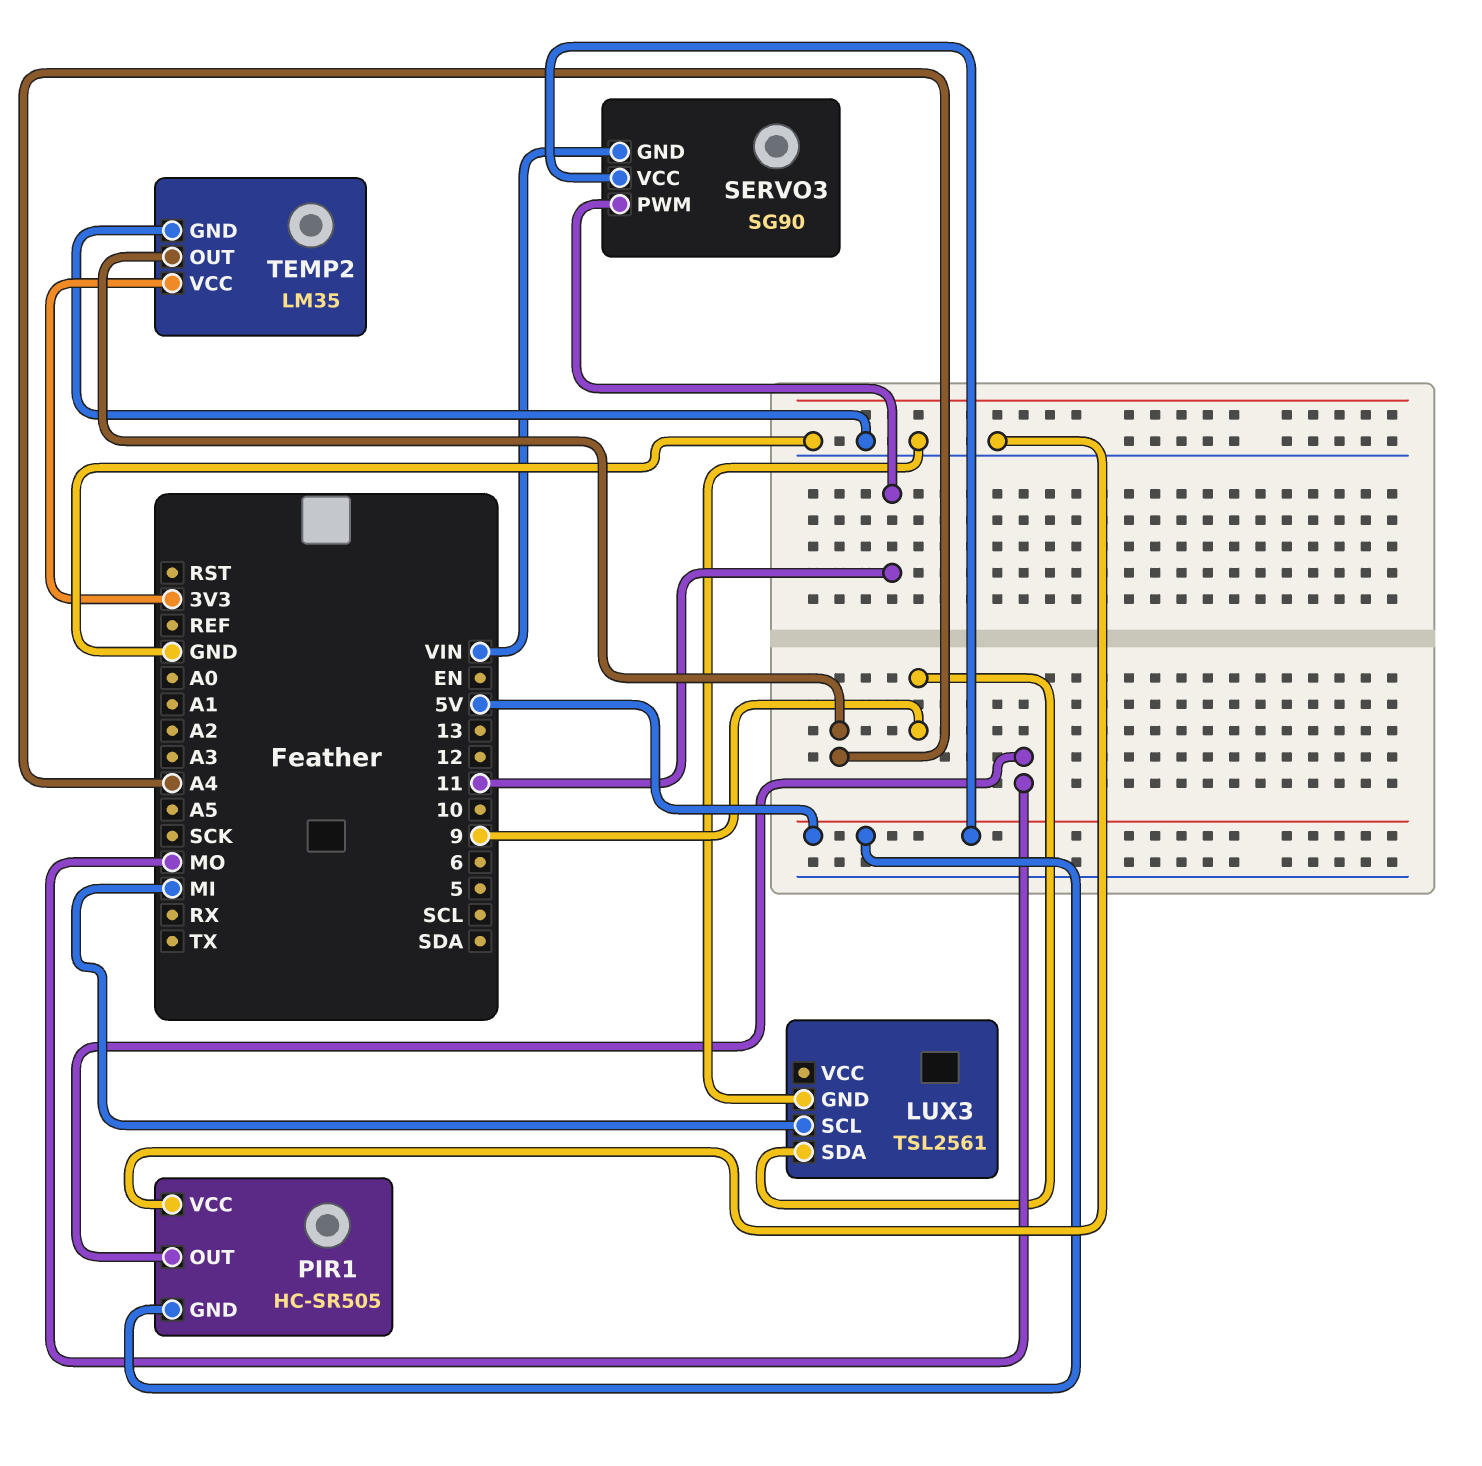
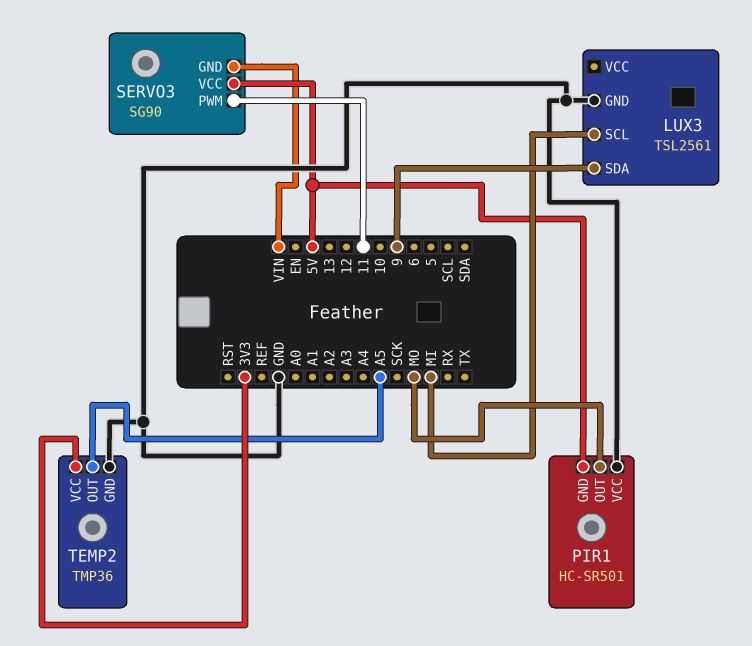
PIR1: HC-SR505 -> HC-SR501
TEMP2: LM35 -> TMP36
TEMP2 pin OUT: A4 -> A5

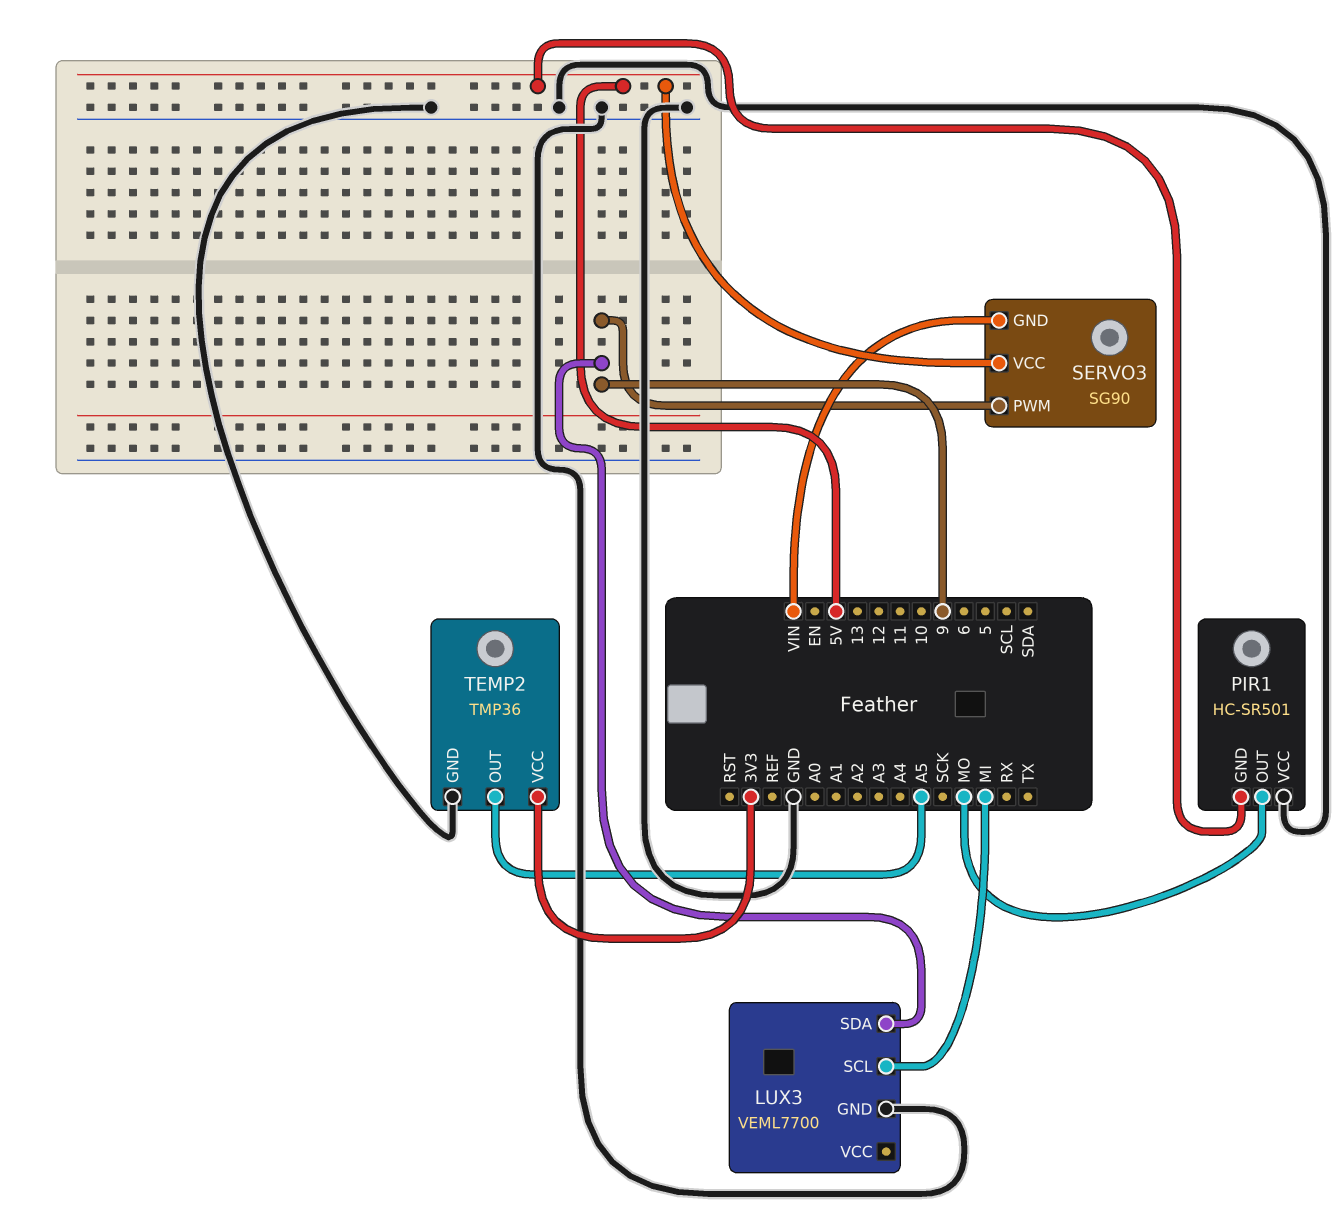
LUX3: TSL2561 -> VEML7700
SERVO3 pin PWM: 11 -> 9

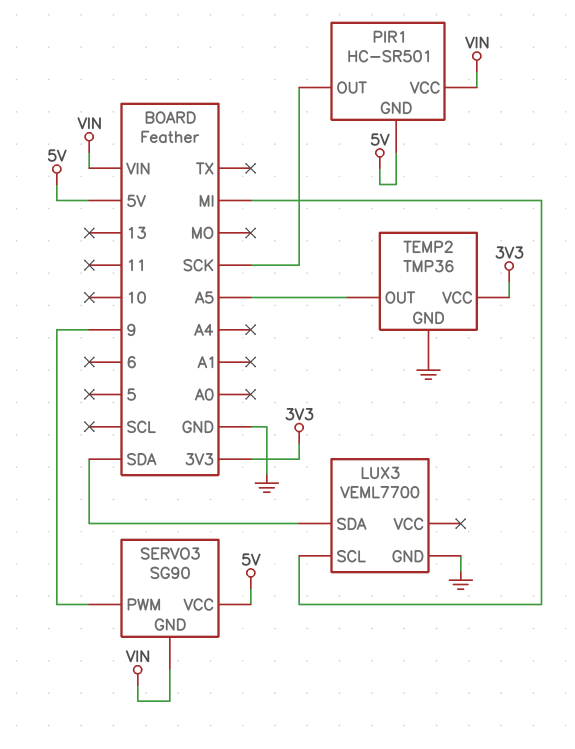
LUX3 pin SDA: 9 -> SDA
PIR1 pin OUT: MO -> SCK
PIR1 pin VCC: GND -> VIN

